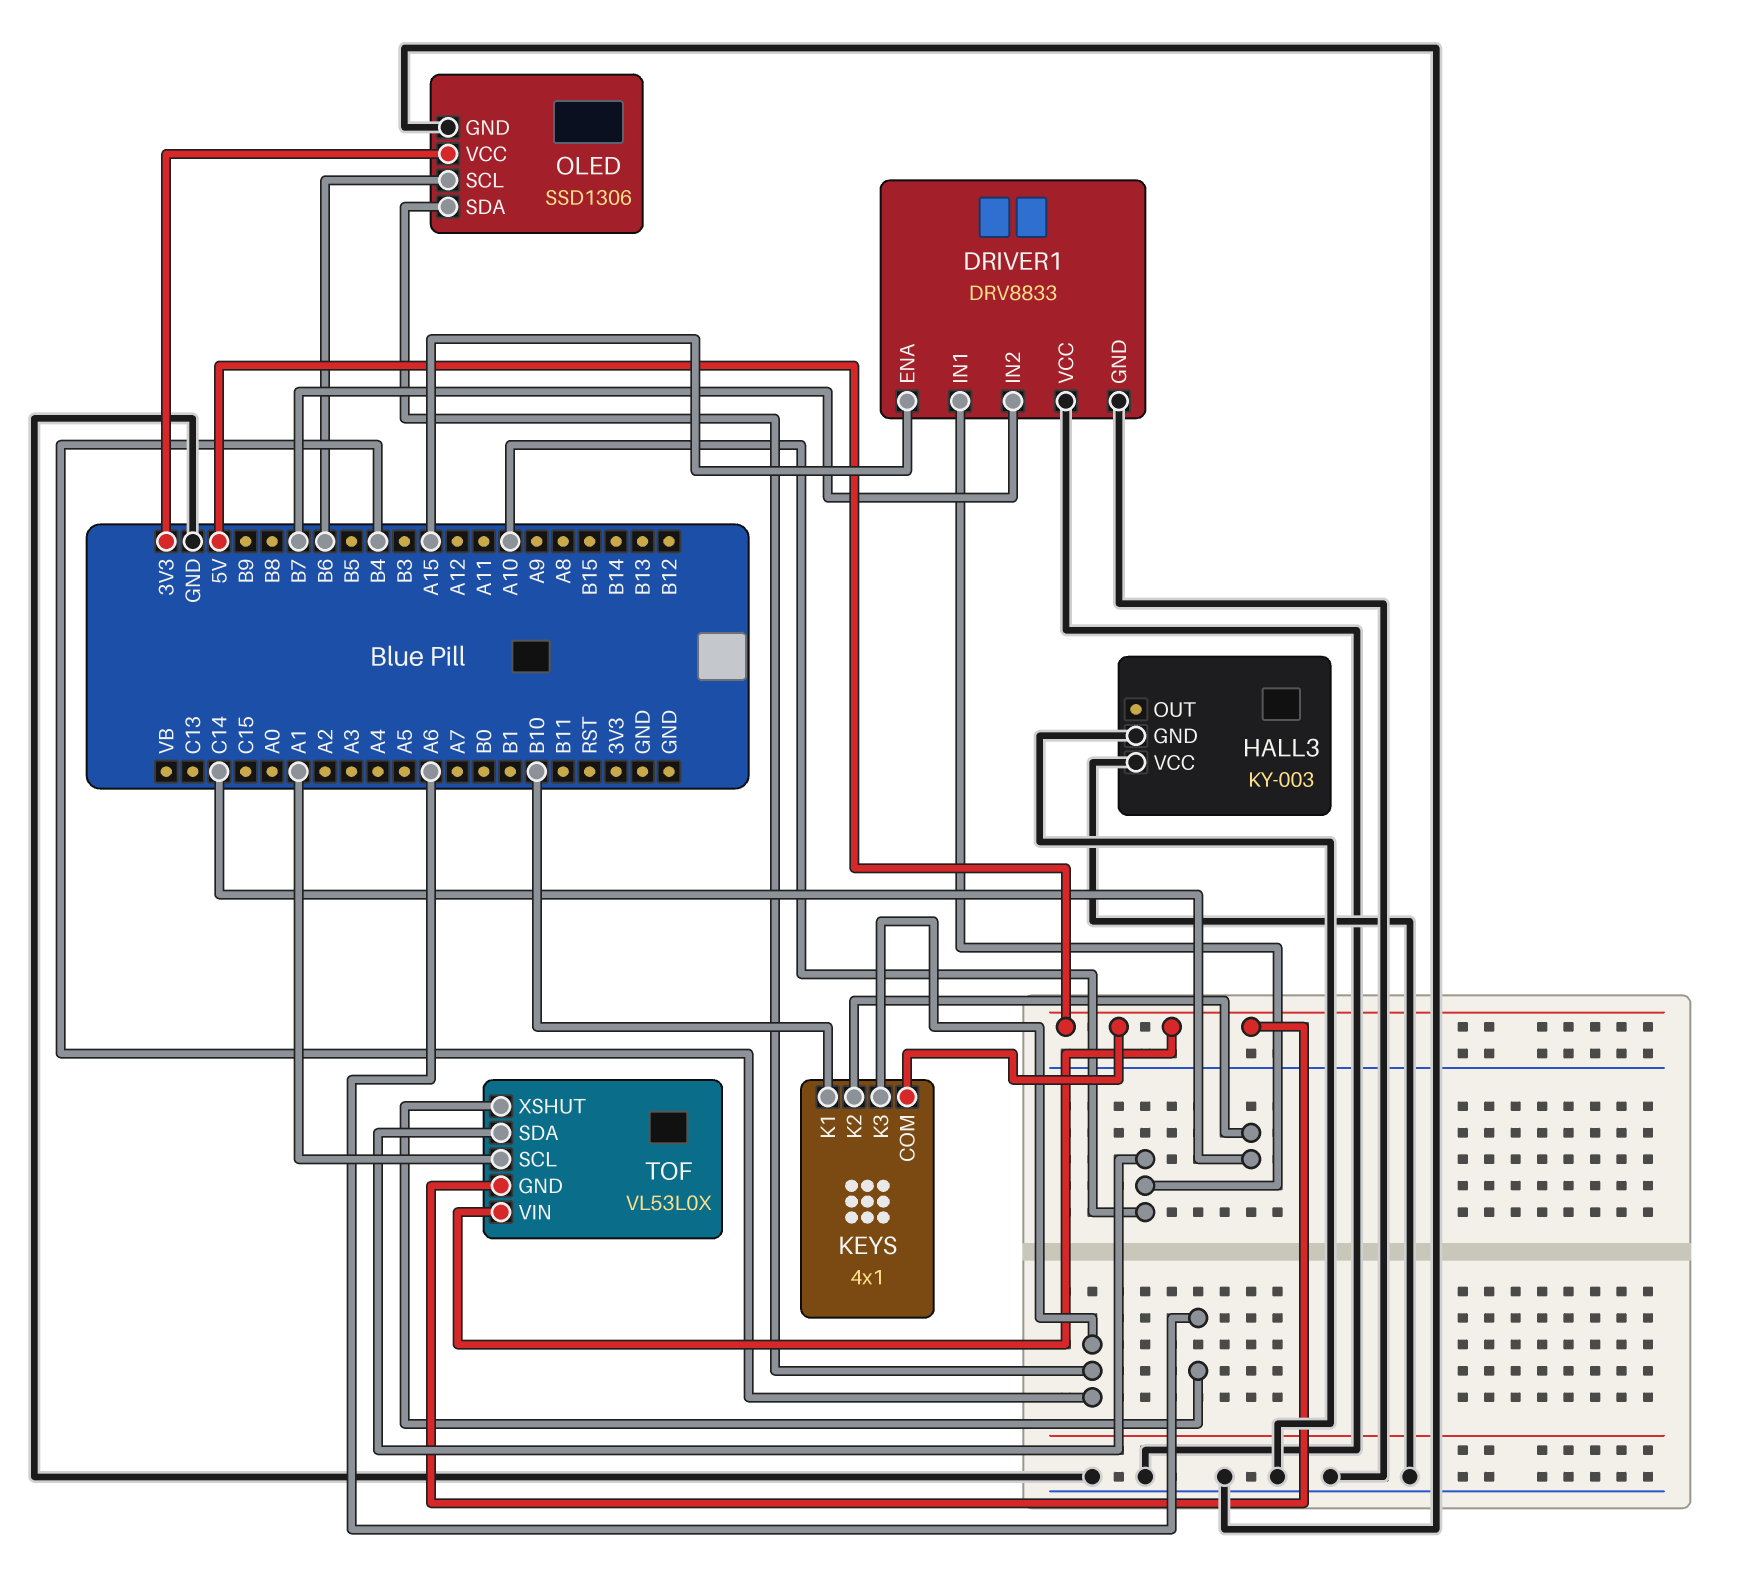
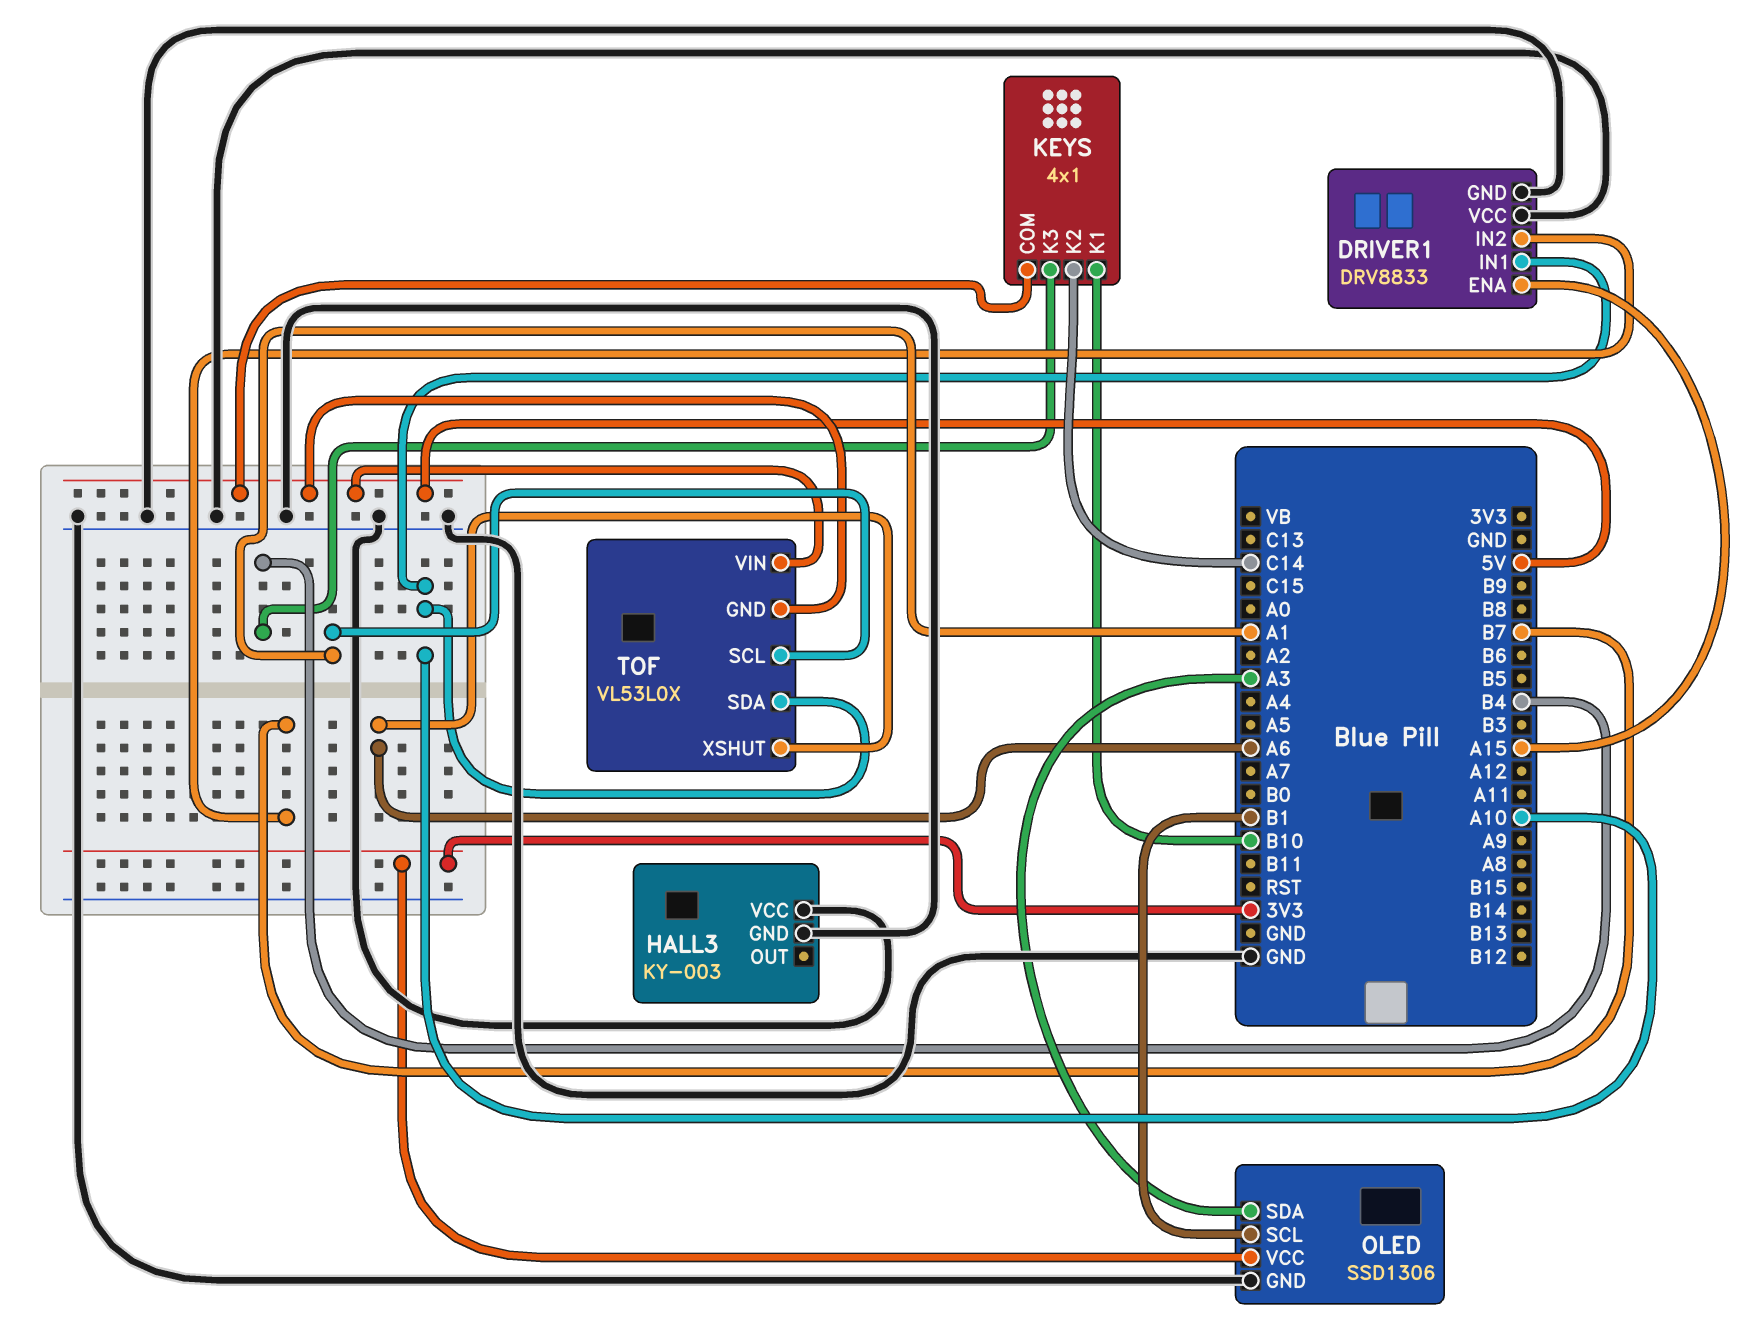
OLED pin SCL: B6 -> B1
OLED pin SDA: B4 -> A3

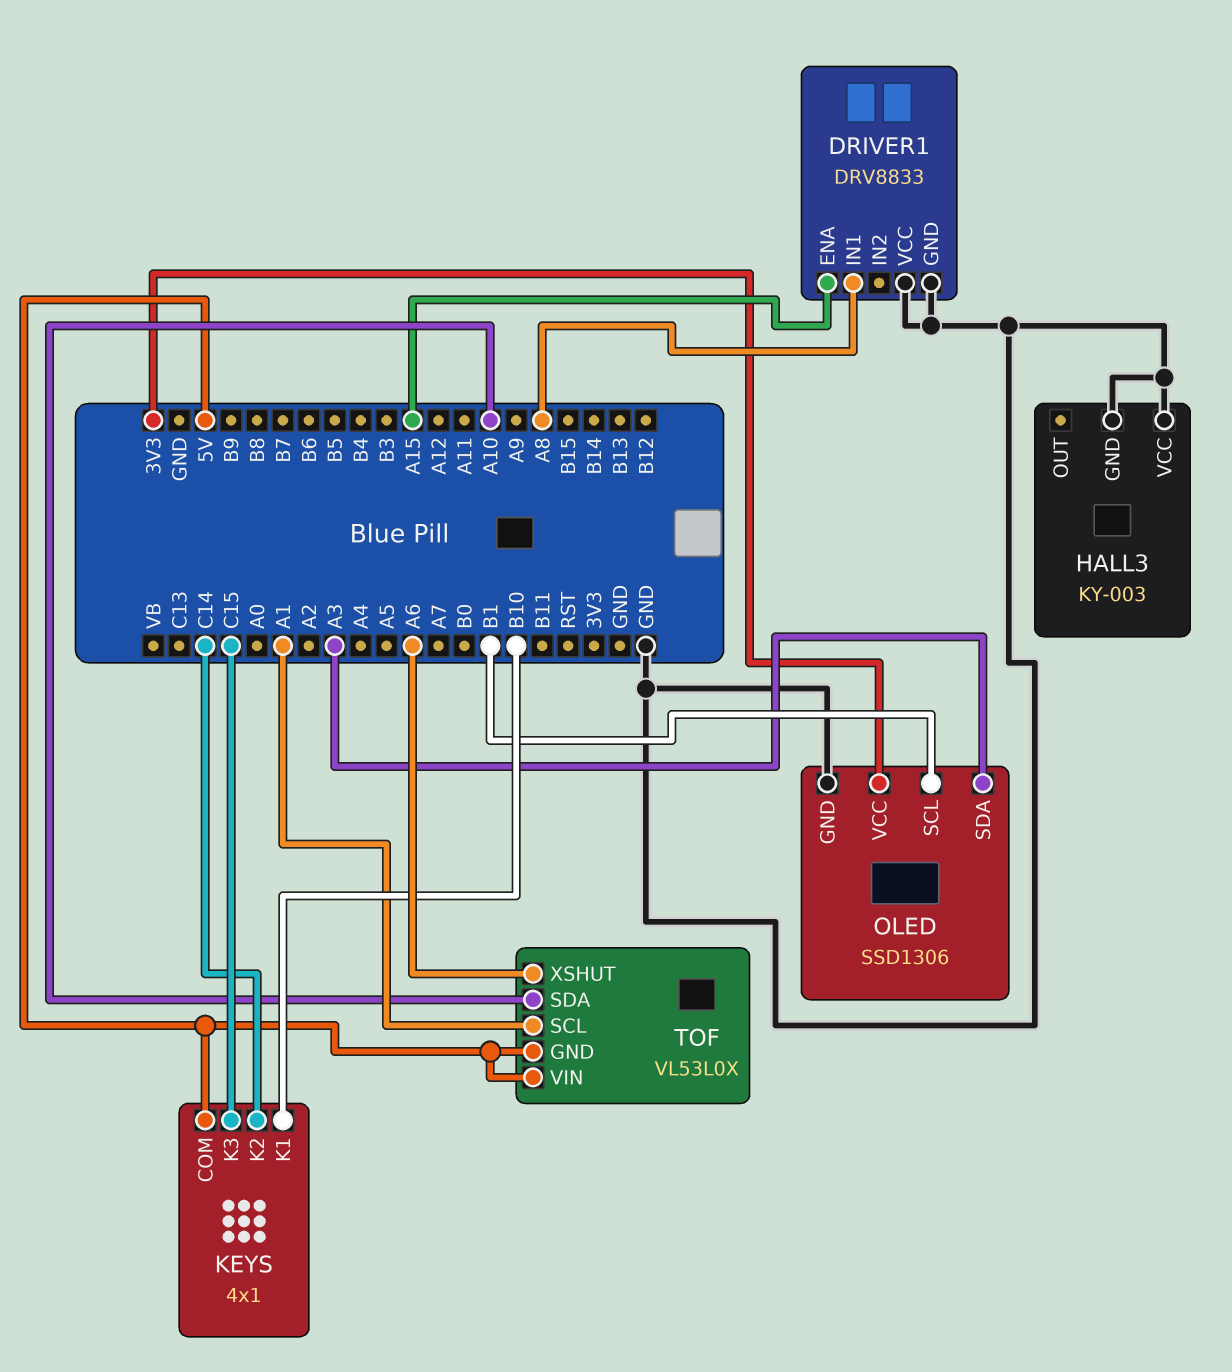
DRIVER1 pin IN1: A10 -> A8
DRIVER1 pin IN2: B7 -> none
KEYS pin K3: B4 -> C15

